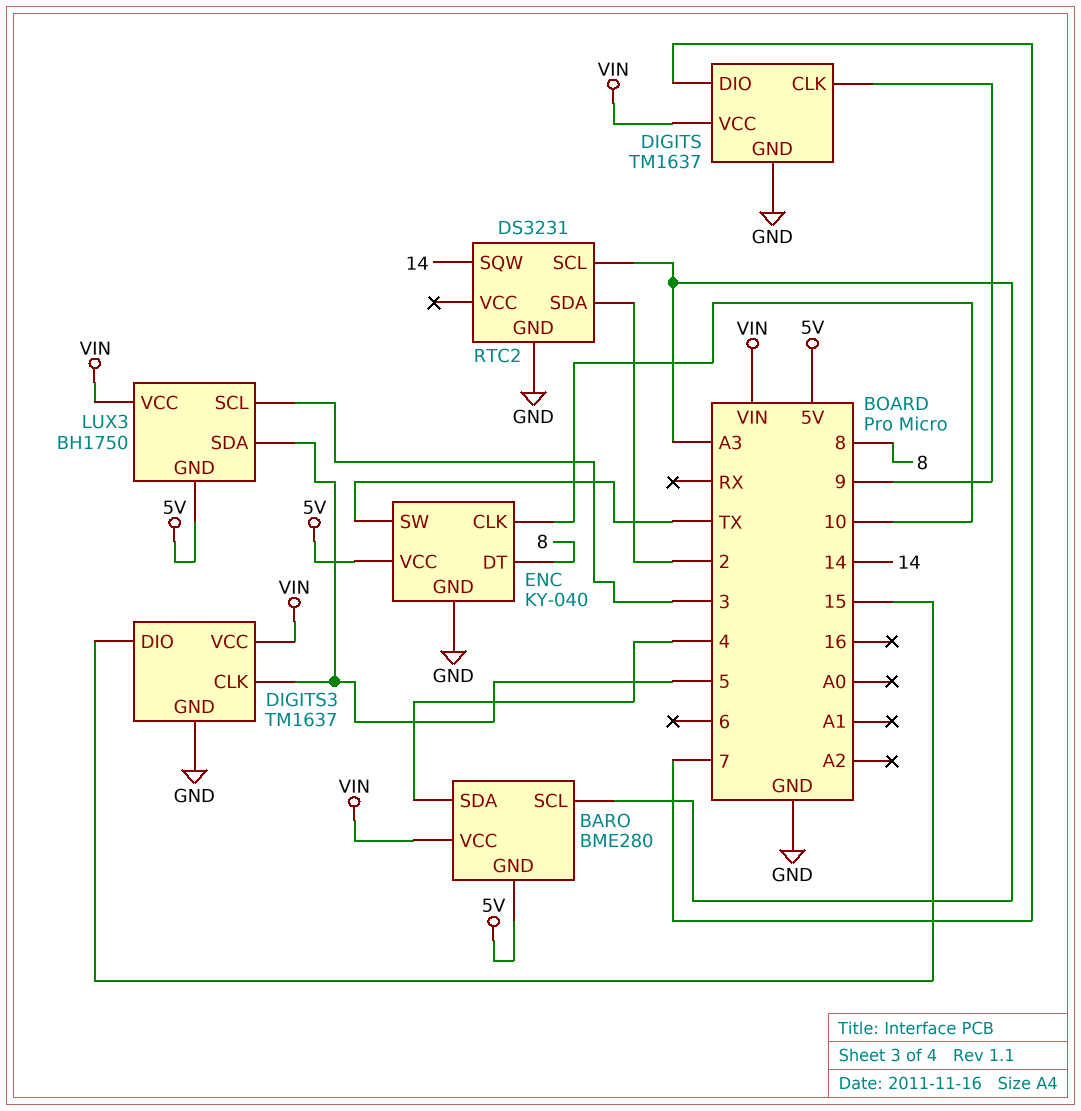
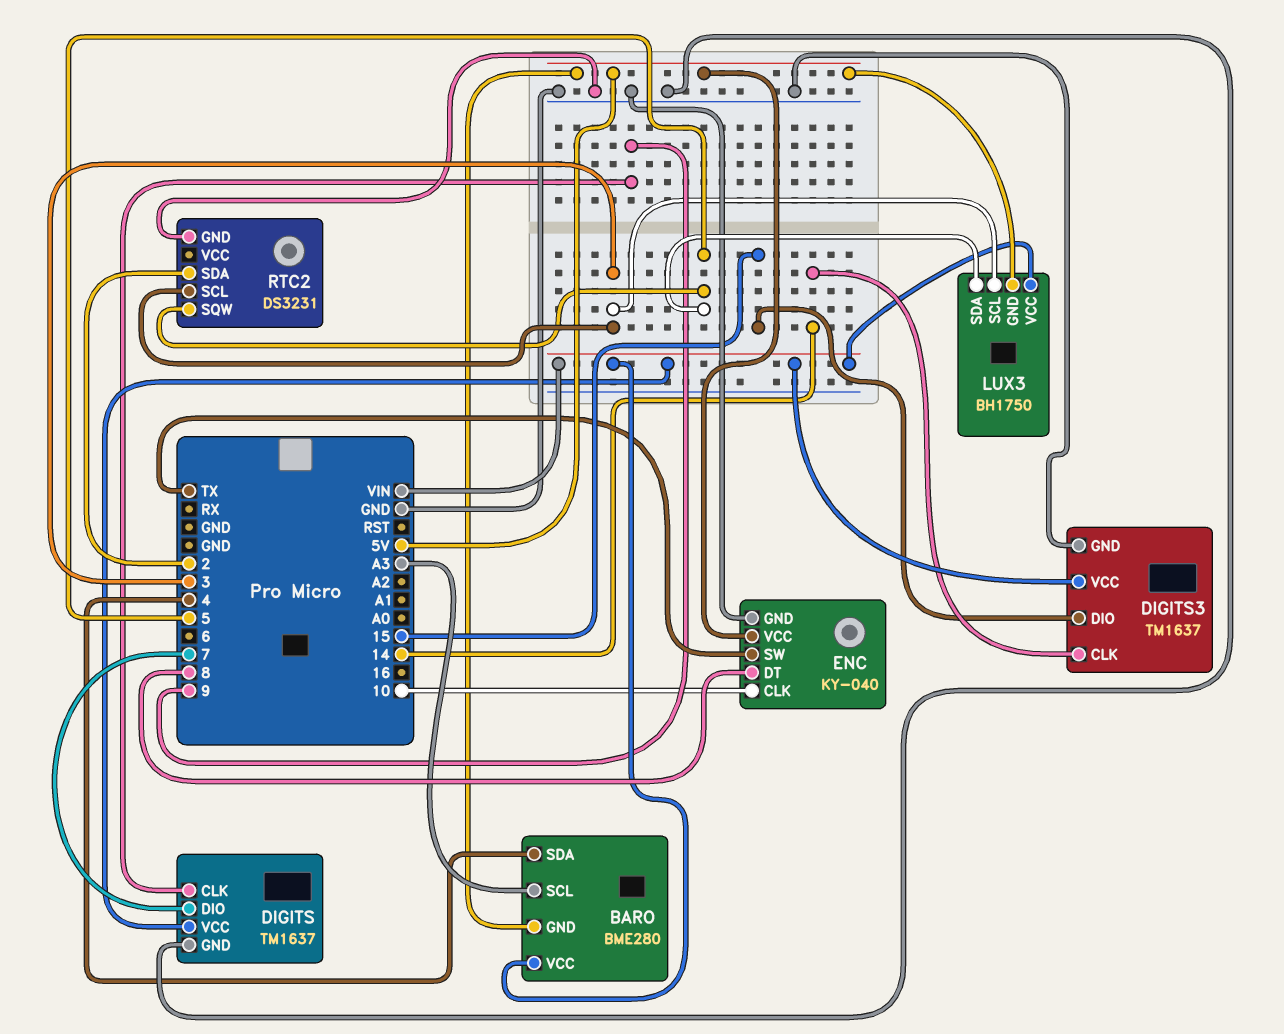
DIGITS3 pin CLK: 5 -> 14
RTC2 pin SCL: A3 -> 3
RTC2 pin SQW: 14 -> 5

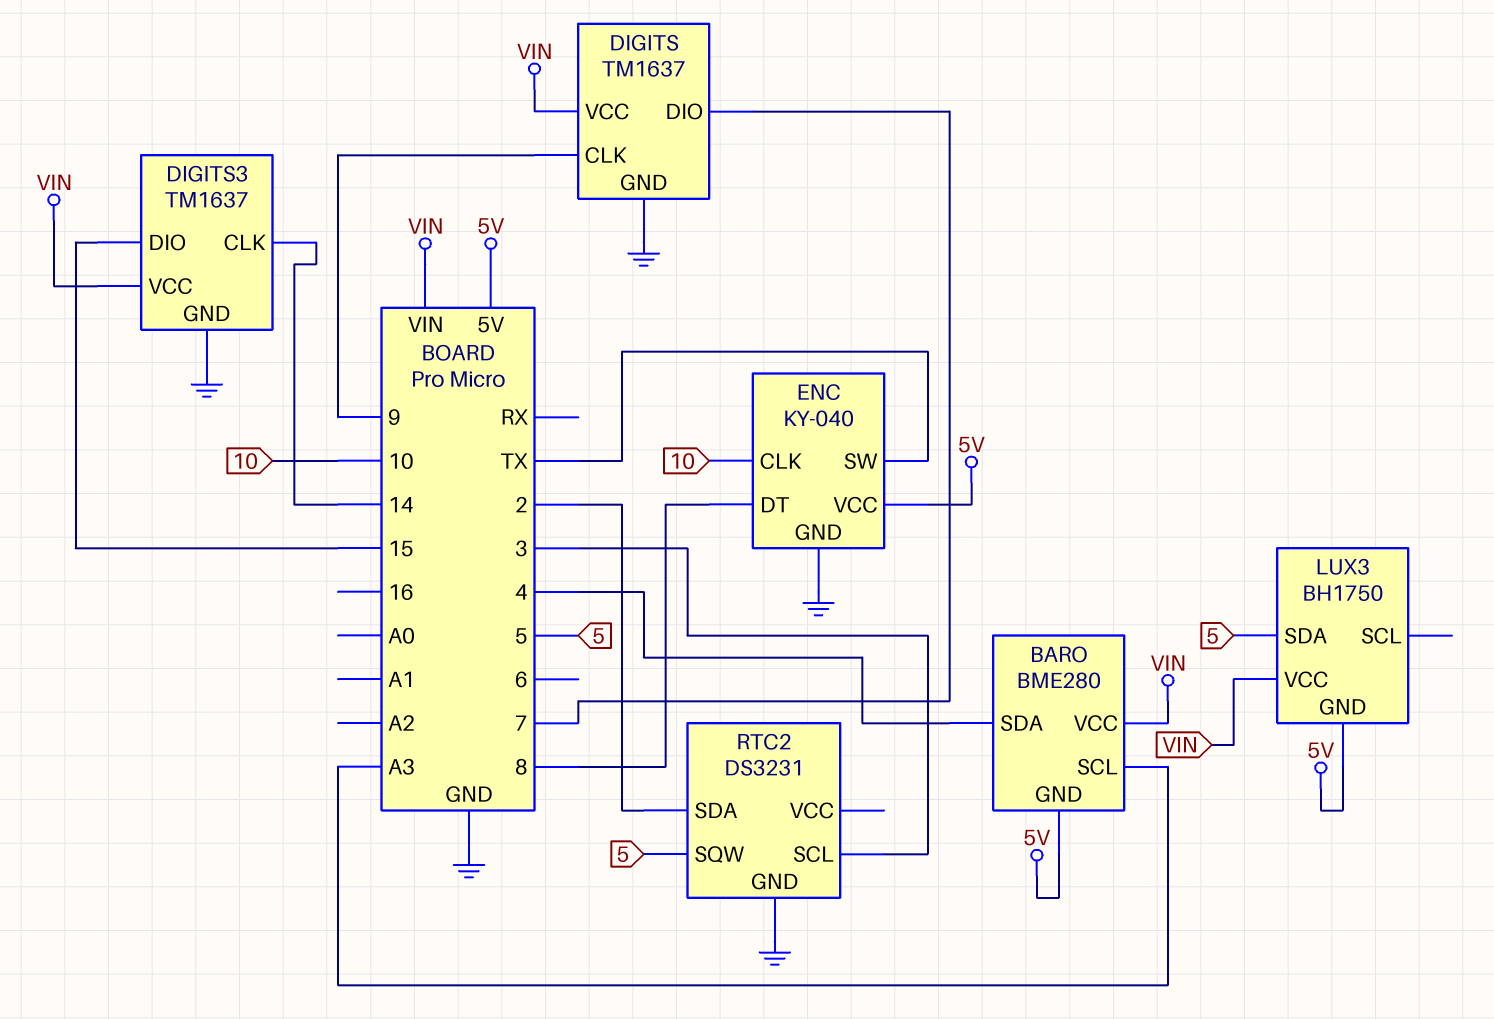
LUX3 pin SCL: 3 -> none

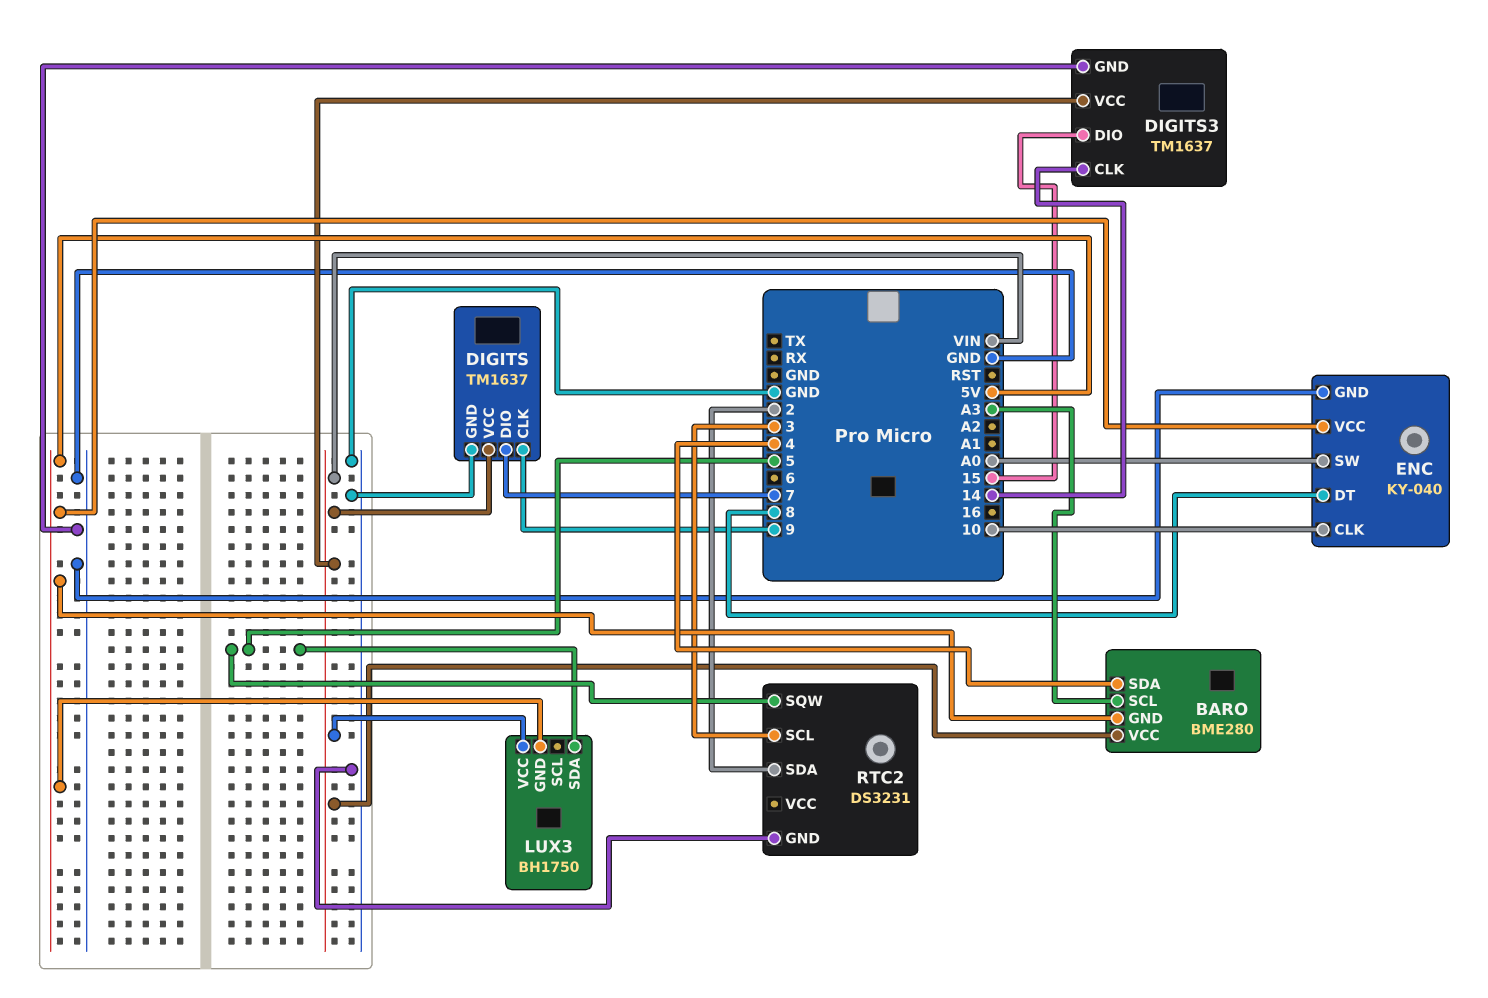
ENC pin SW: TX -> A0

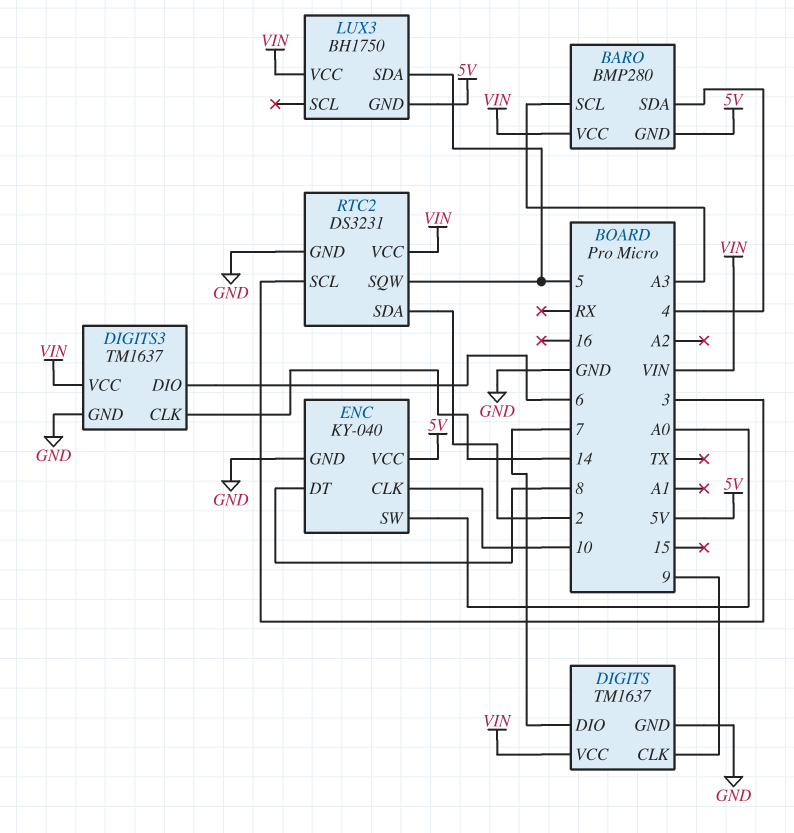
BARO: BME280 -> BMP280
DIGITS3 pin DIO: 15 -> 6
RTC2 pin VCC: none -> VIN

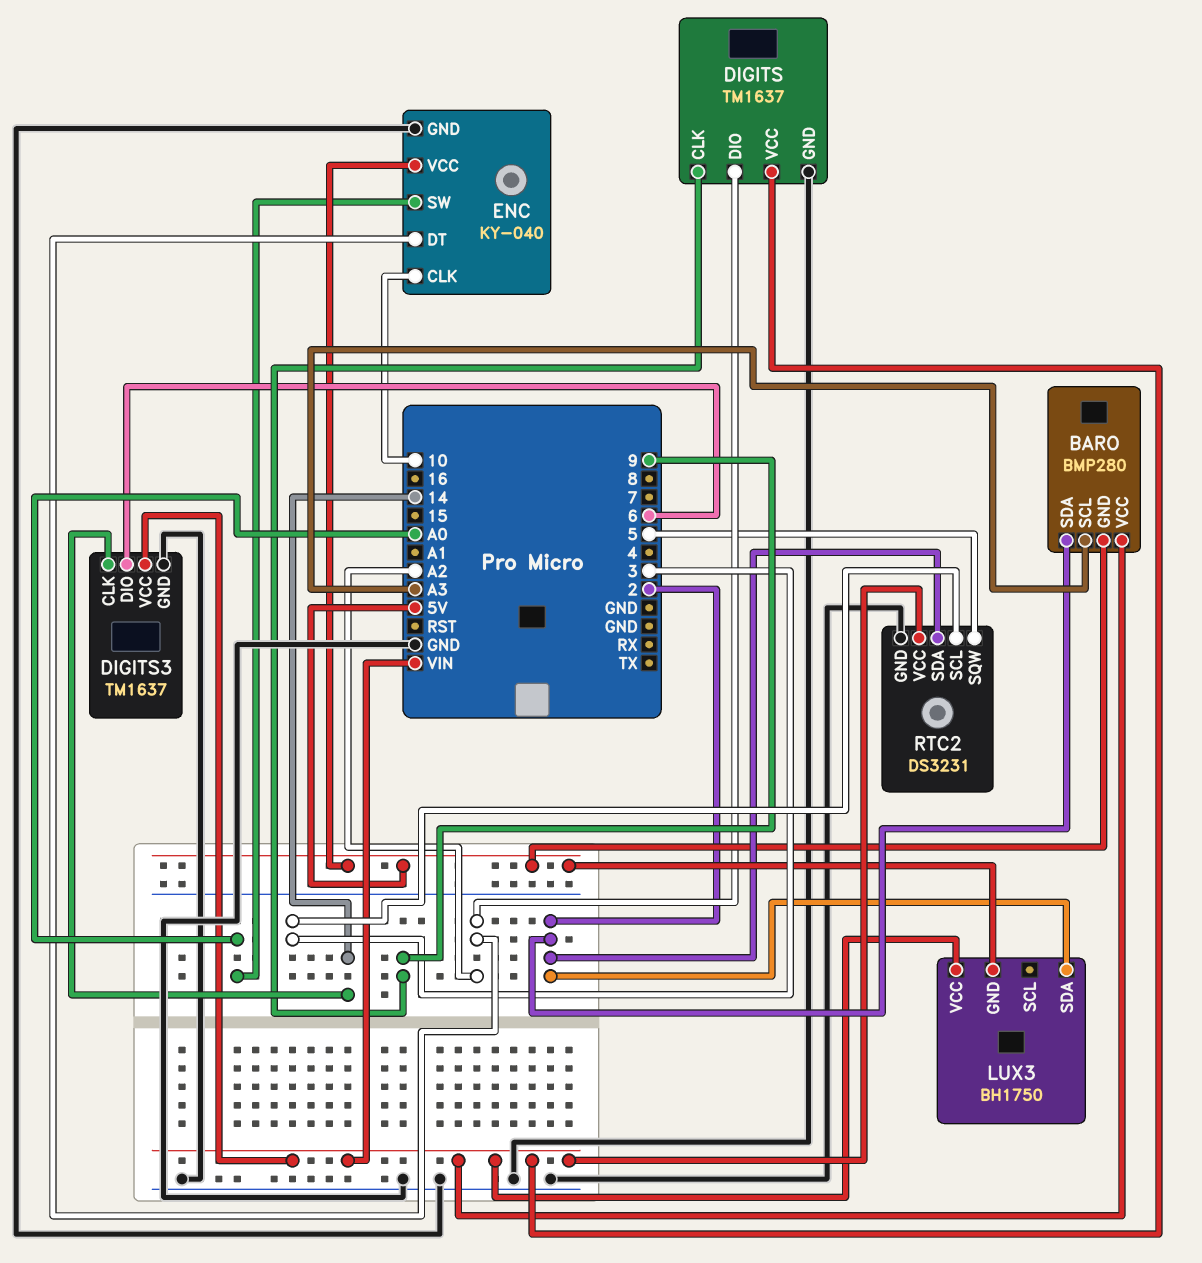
BARO pin SDA: 4 -> 2
DIGITS pin DIO: 7 -> A2
ENC pin DT: 8 -> A2
LUX3 pin SDA: 5 -> 2

